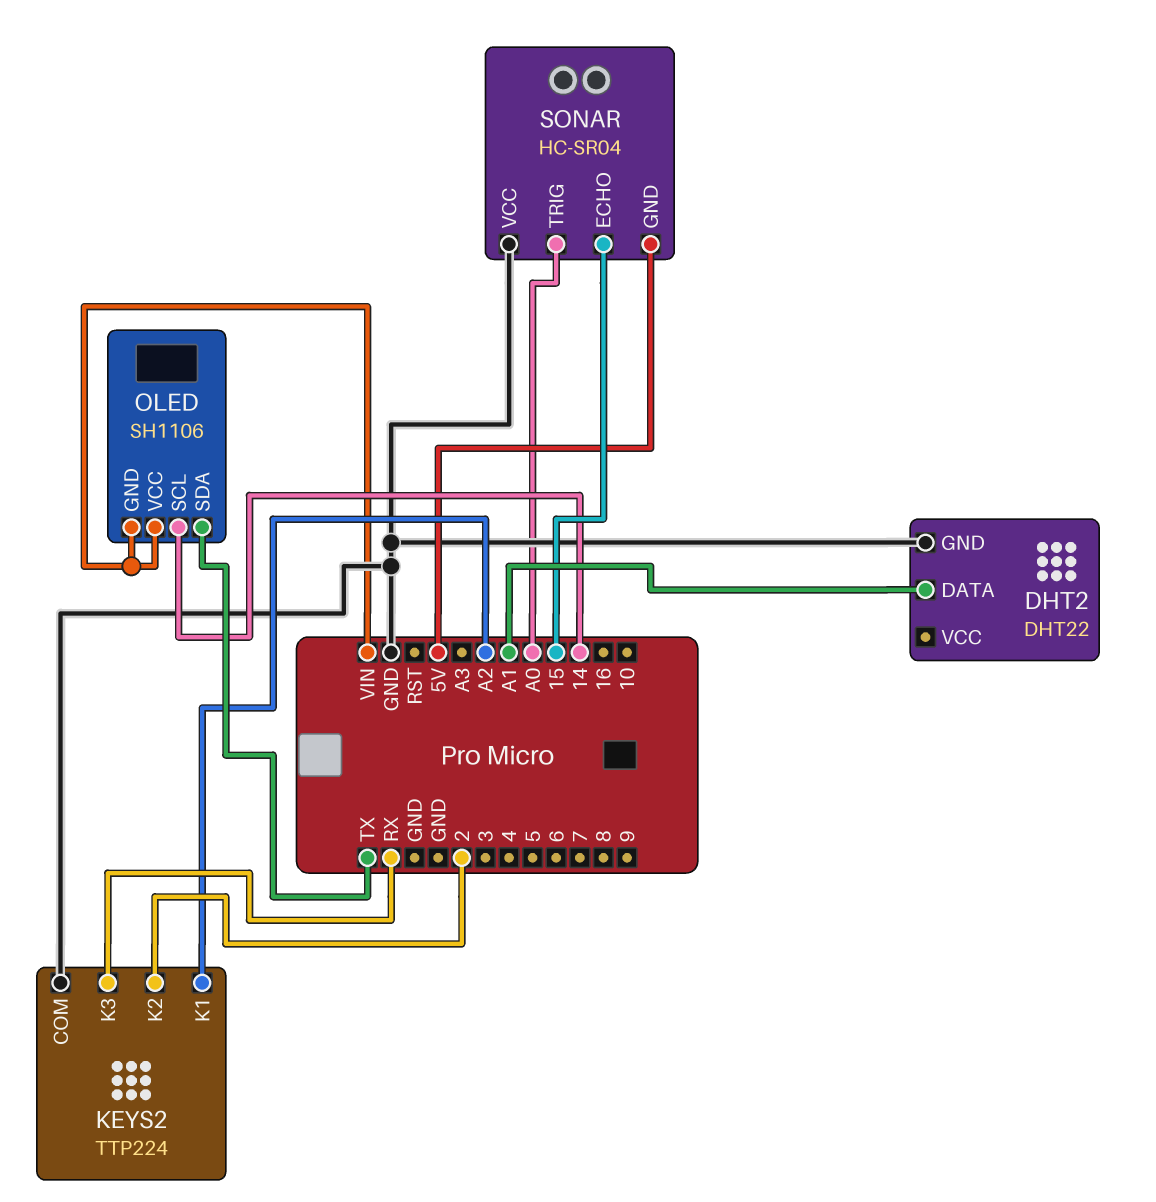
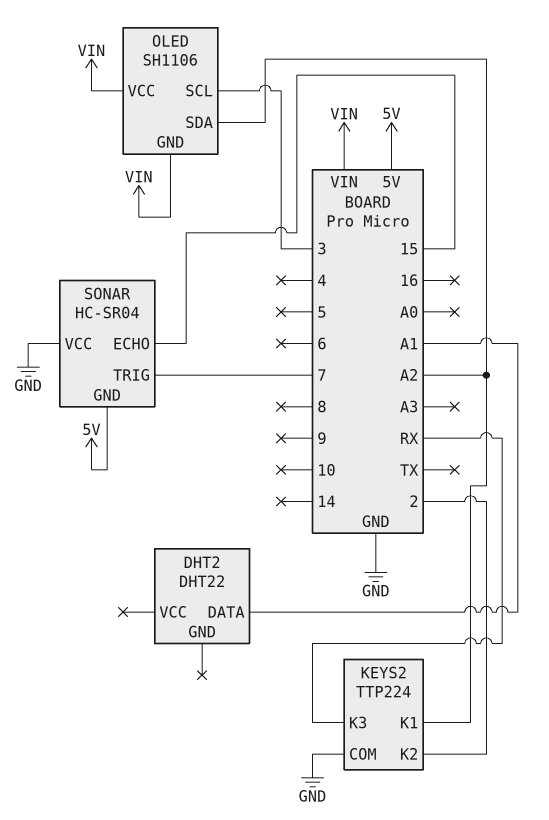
DHT2 pin GND: GND -> none
OLED pin SCL: 14 -> 3
OLED pin SDA: TX -> A2
SONAR pin TRIG: A0 -> 7

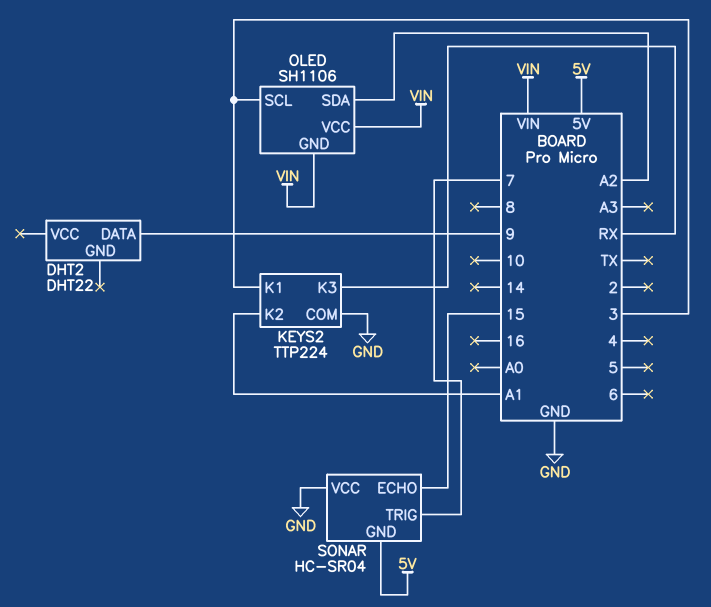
DHT2 pin DATA: A1 -> 9
KEYS2 pin K1: A2 -> 3
KEYS2 pin K2: 2 -> A1

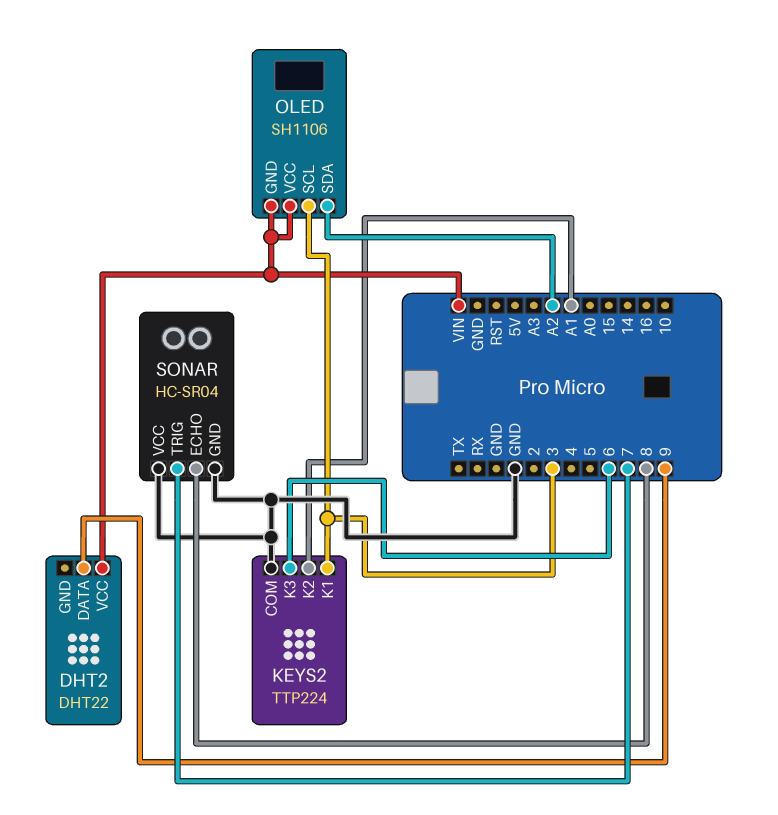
DHT2 pin VCC: none -> VIN
KEYS2 pin K3: RX -> 6
SONAR pin ECHO: 15 -> 8
SONAR pin GND: 5V -> GND

